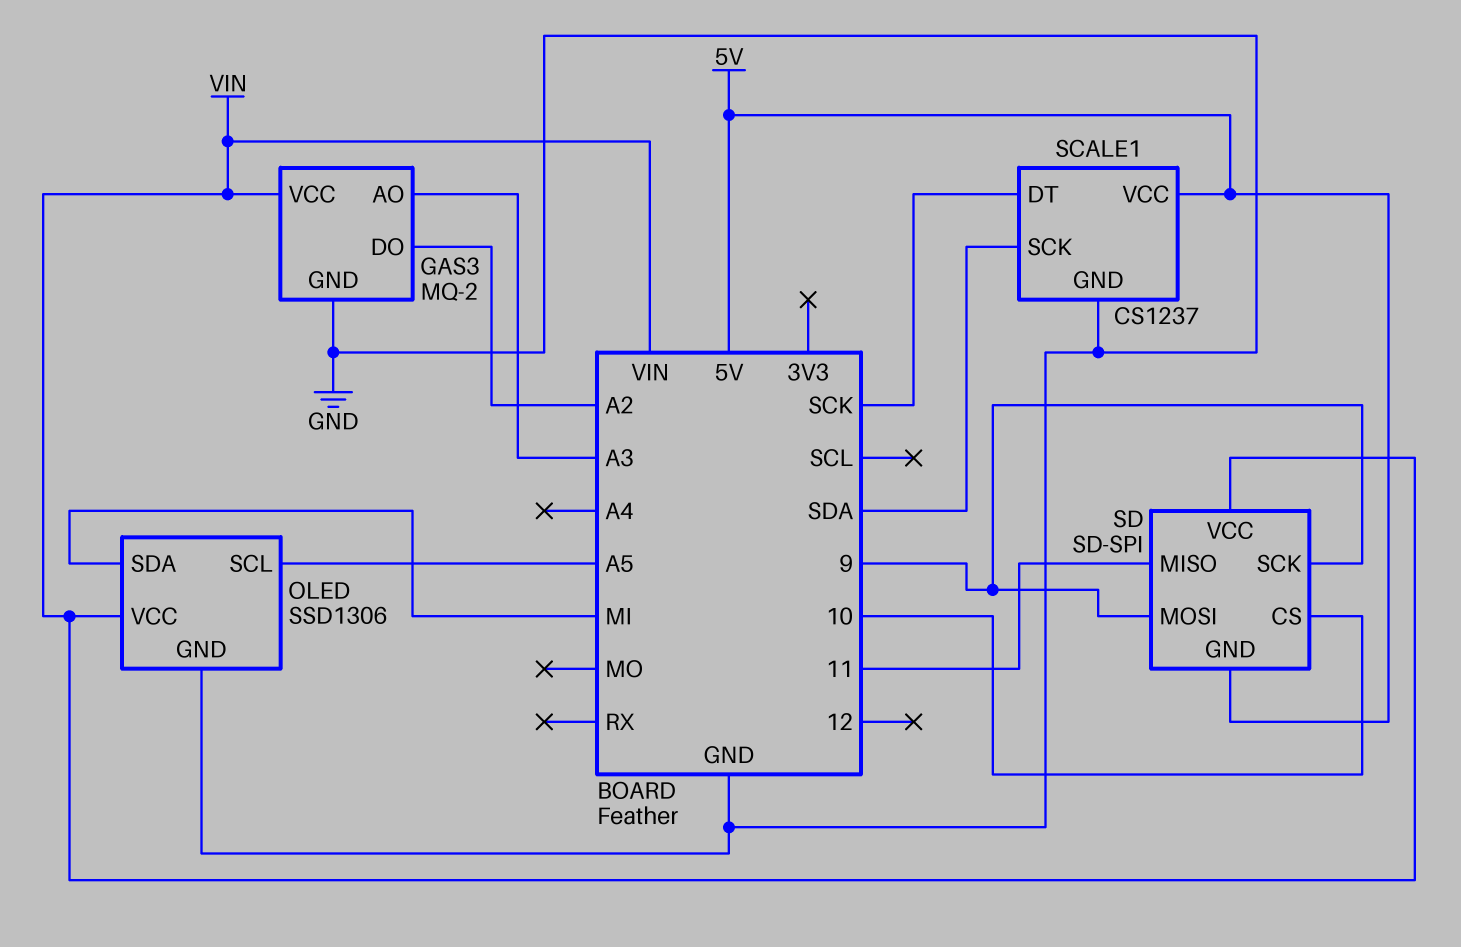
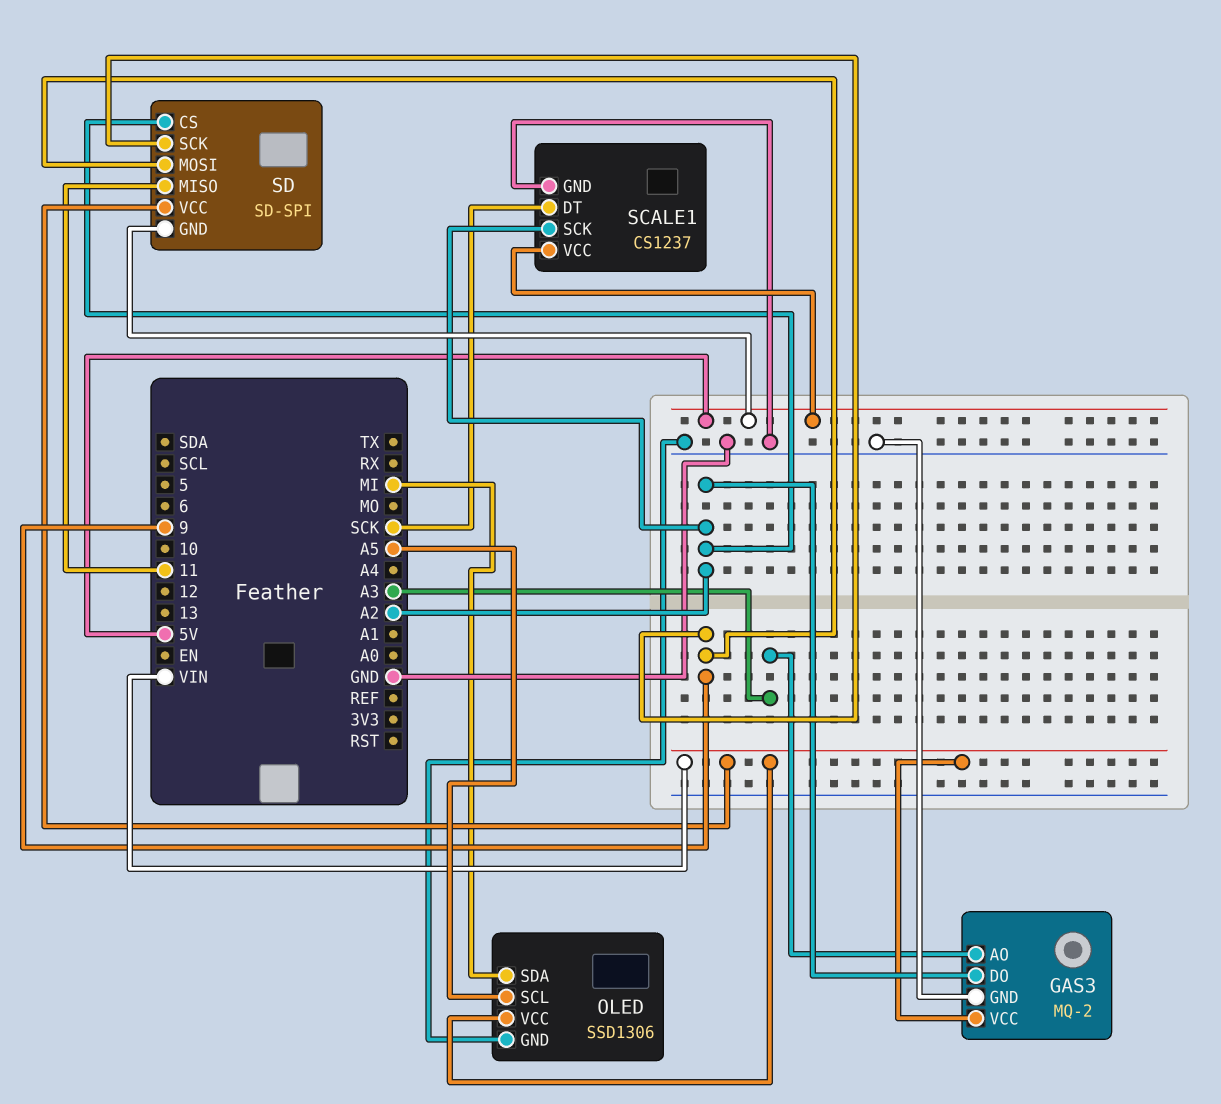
SCALE1 pin SCK: SDA -> A2
SD pin CS: 10 -> A2

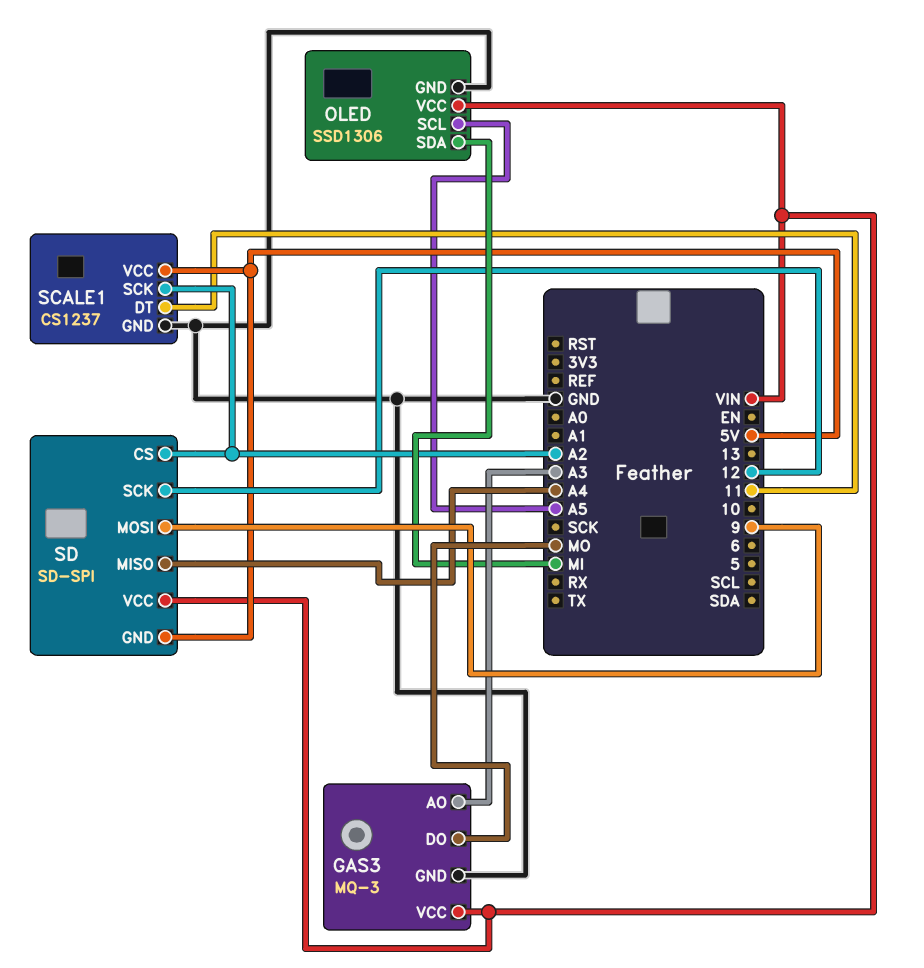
GAS3: MQ-2 -> MQ-3
GAS3 pin DO: A2 -> MO
SCALE1 pin DT: SCK -> 11
SD pin MISO: 11 -> A4
SD pin SCK: 9 -> 12

